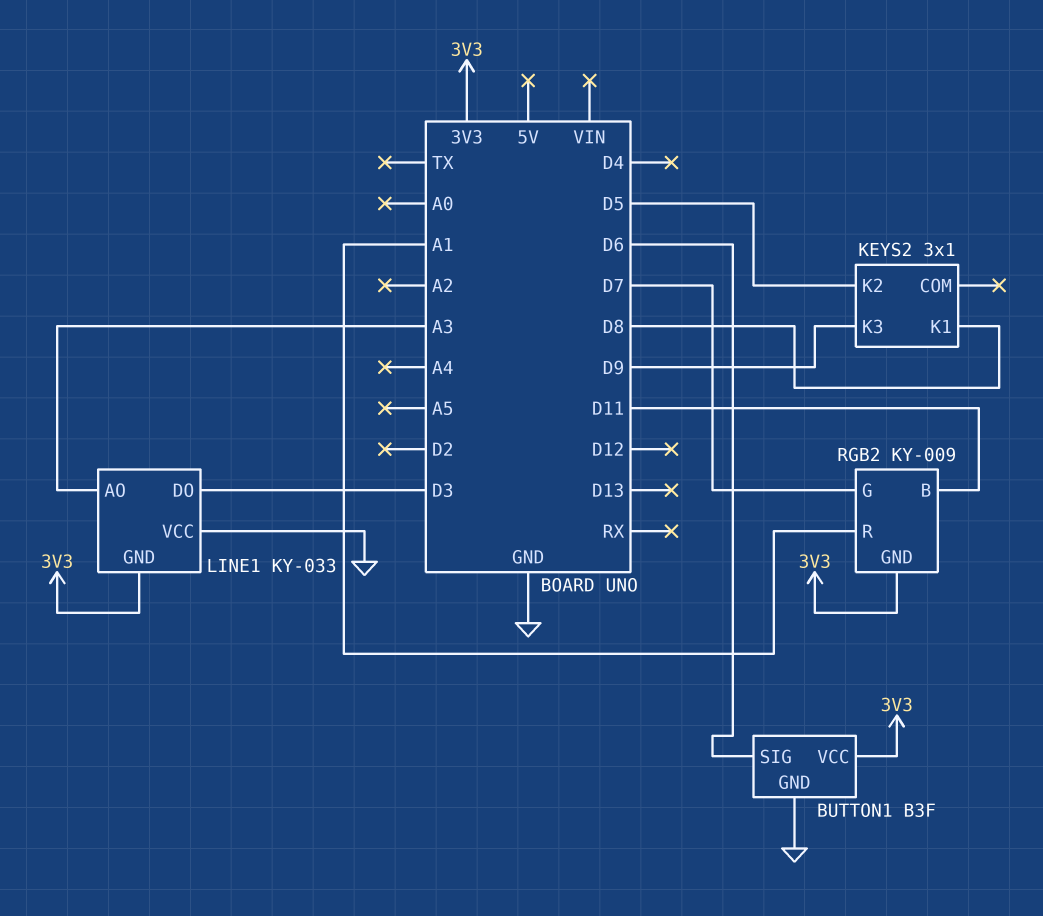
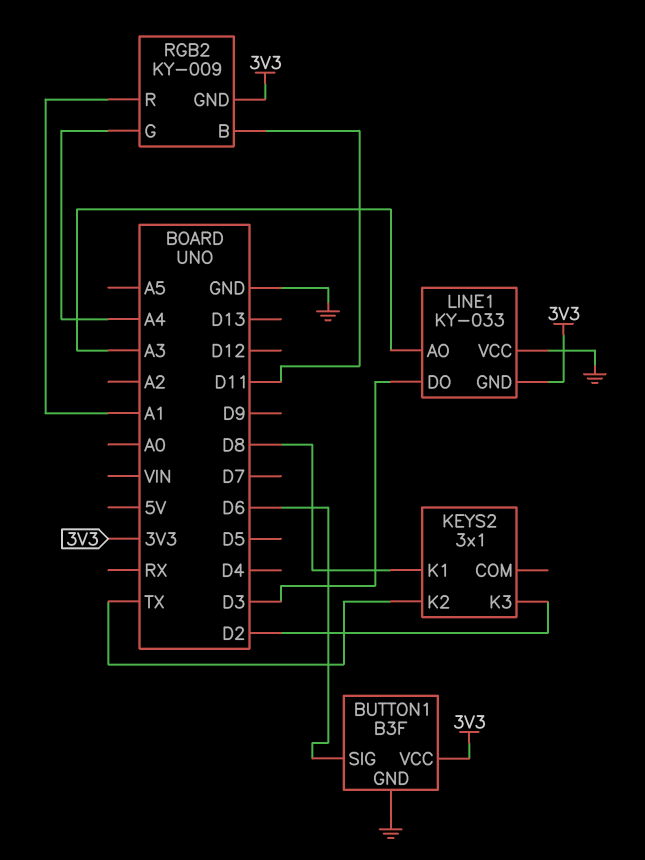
KEYS2 pin K2: D5 -> TX
KEYS2 pin K3: D9 -> D2
RGB2 pin G: D7 -> A4

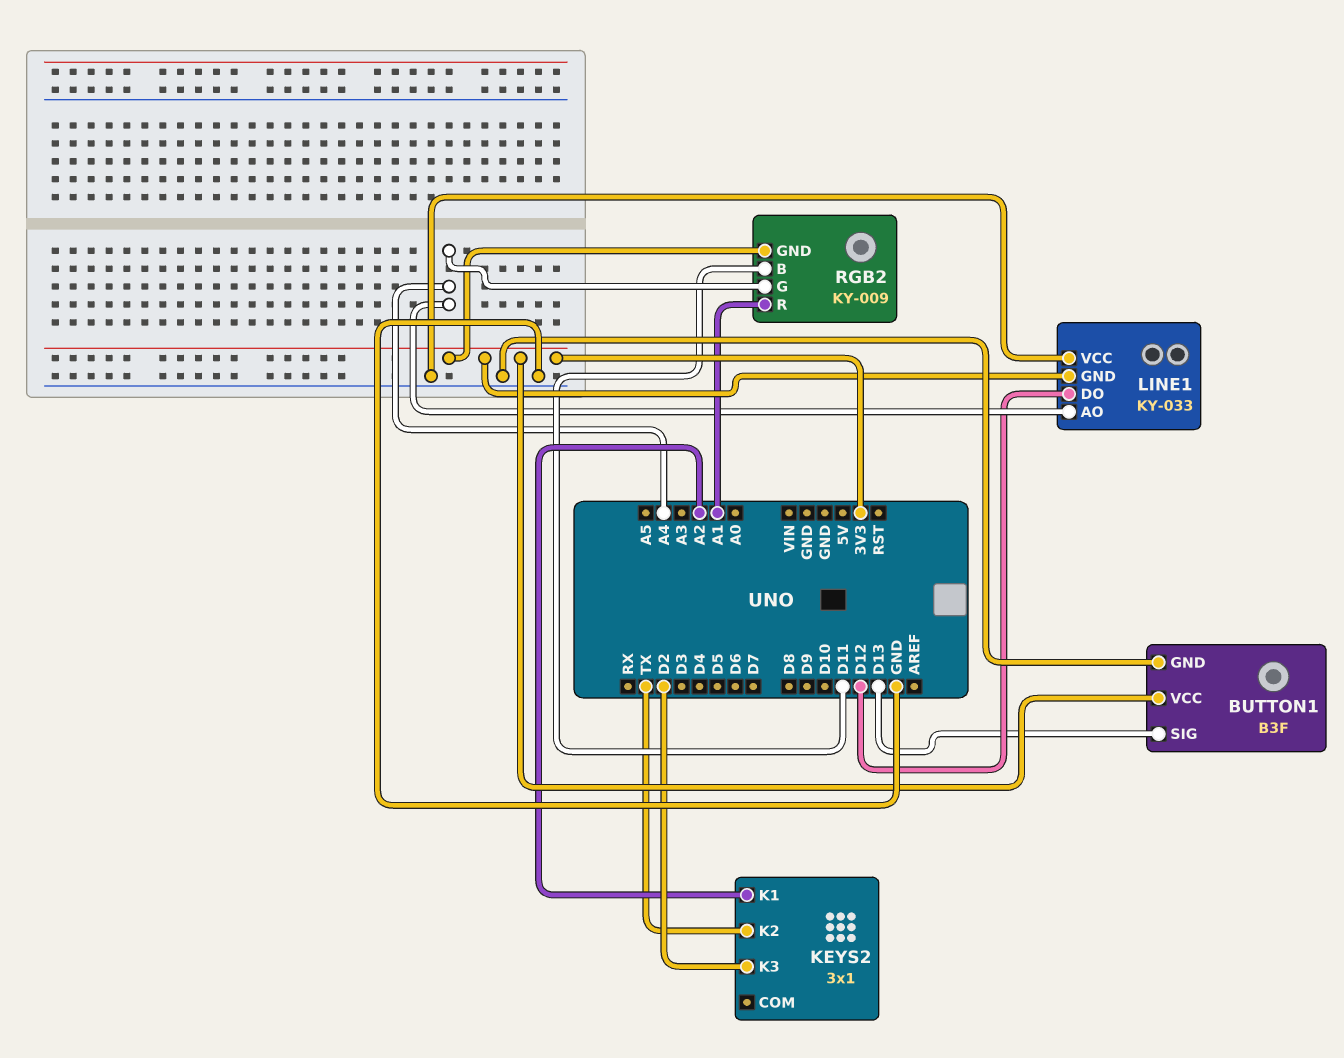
BUTTON1 pin SIG: D6 -> D13
KEYS2 pin K1: D8 -> A2
LINE1 pin AO: A3 -> A4
LINE1 pin DO: D3 -> D12

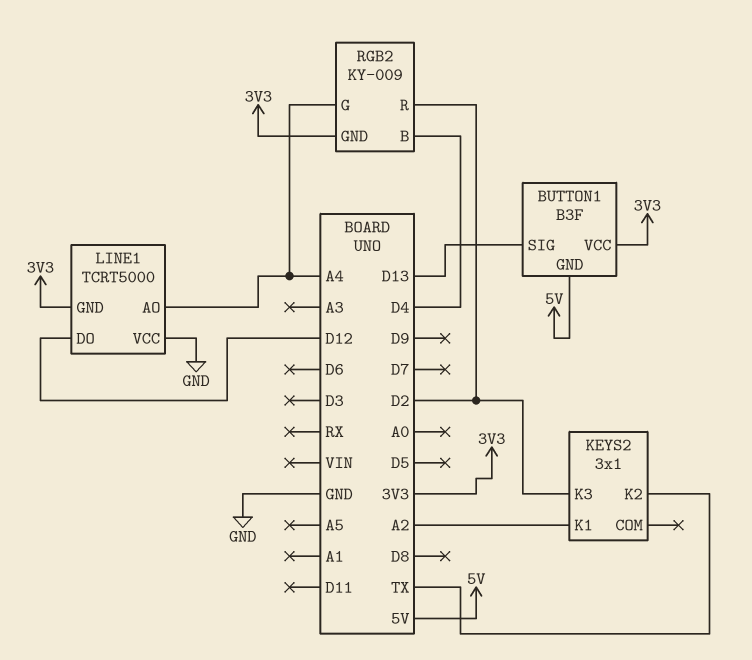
BUTTON1 pin GND: GND -> 5V
LINE1: KY-033 -> TCRT5000
RGB2 pin B: D11 -> D4
RGB2 pin R: A1 -> D2

